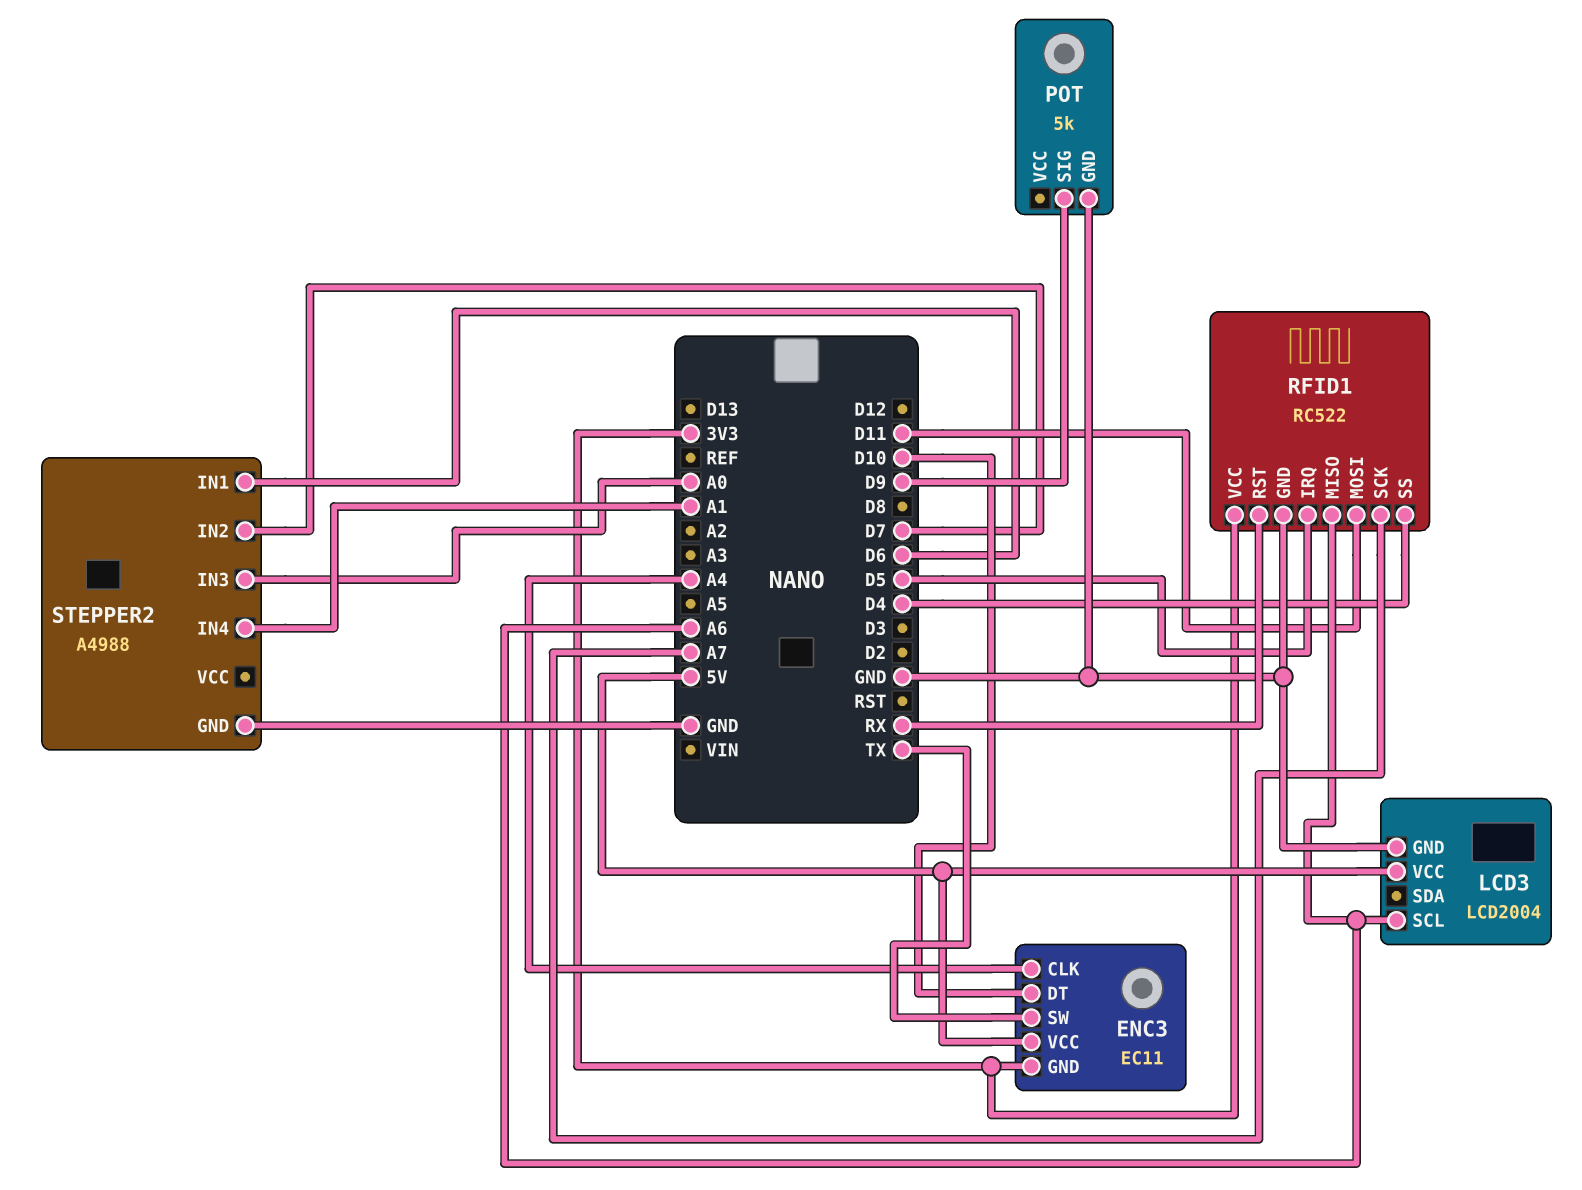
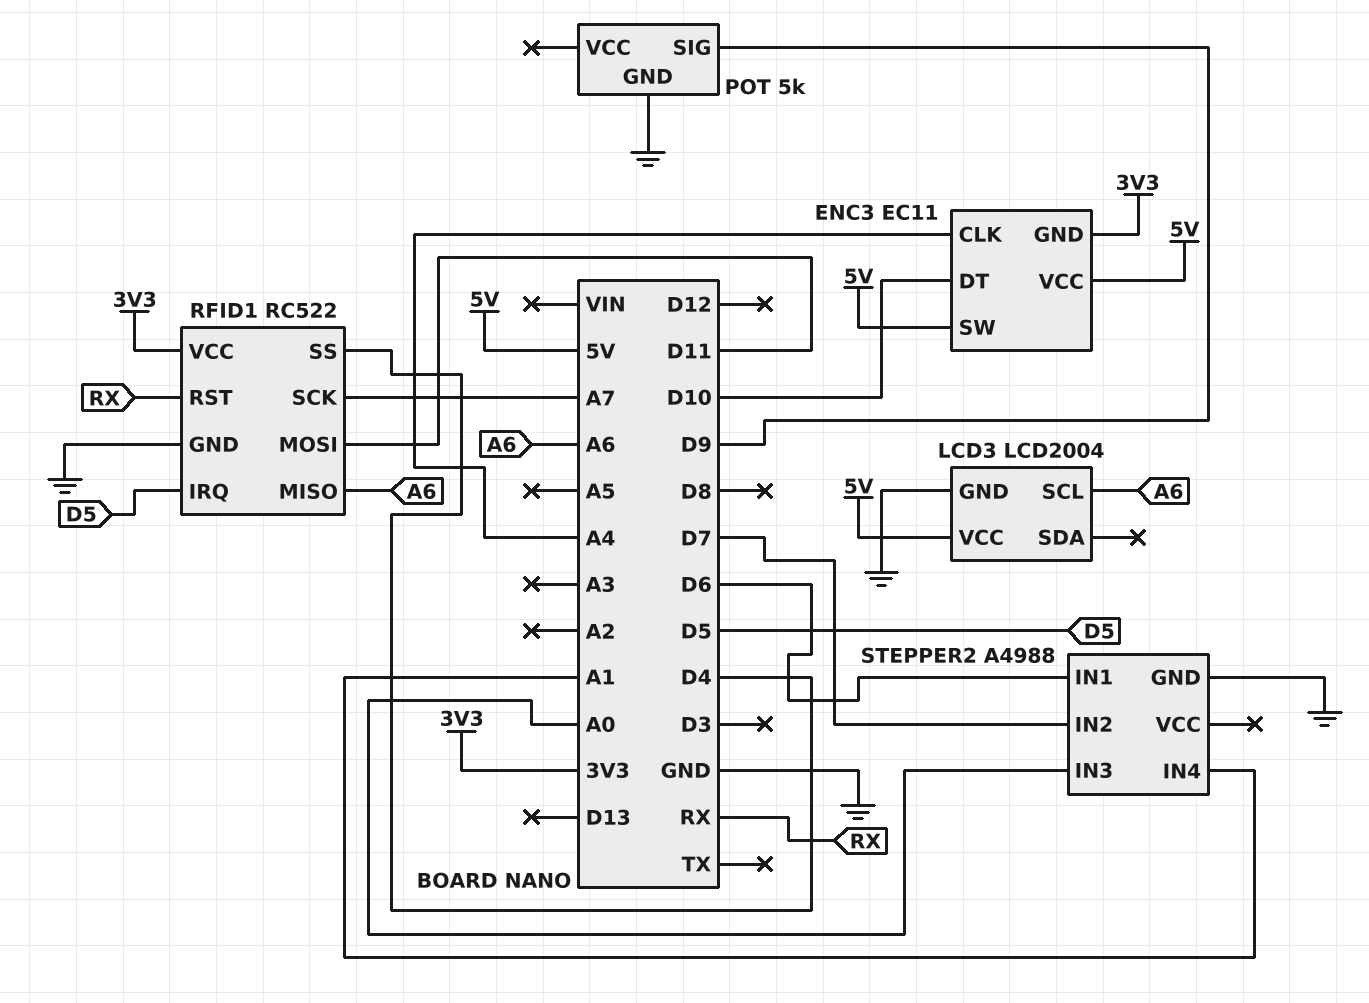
ENC3 pin SW: TX -> 5V

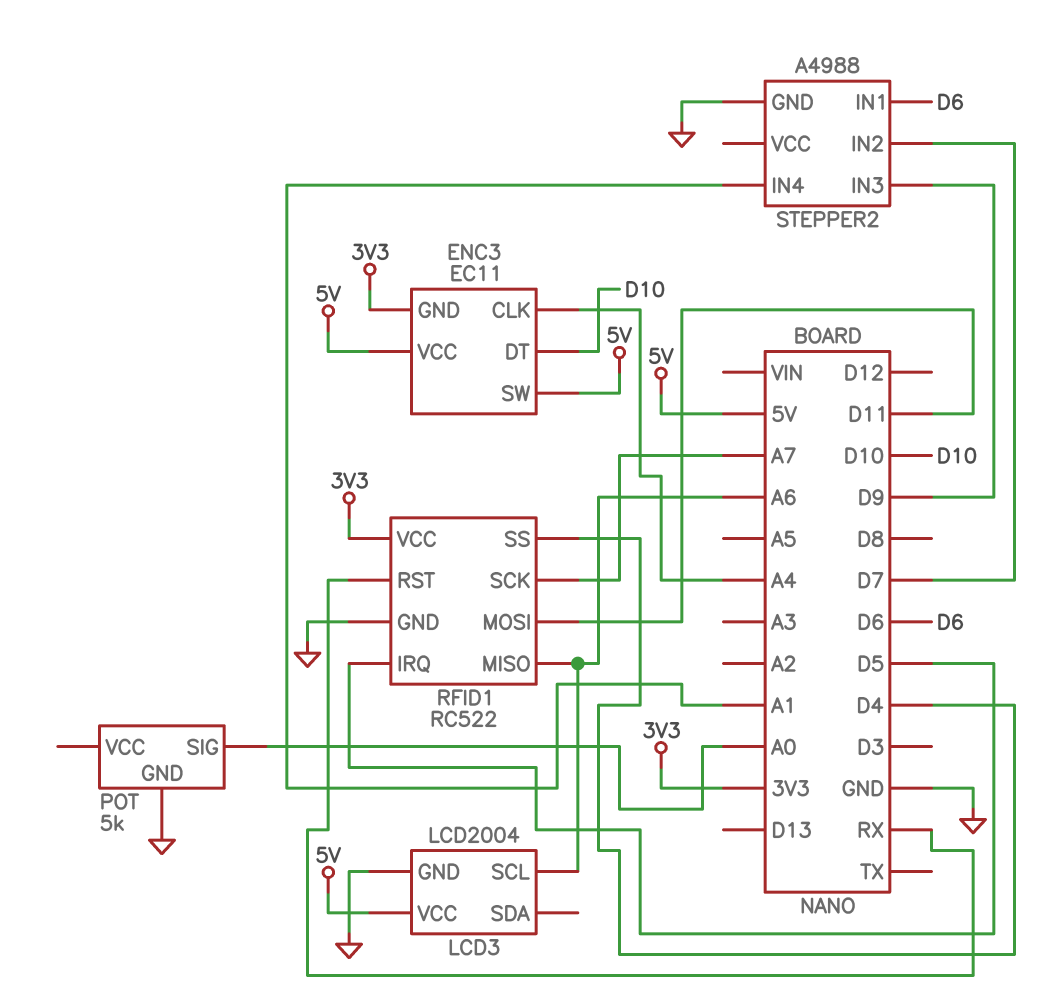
POT pin SIG: D9 -> A0
STEPPER2 pin IN3: A0 -> D9

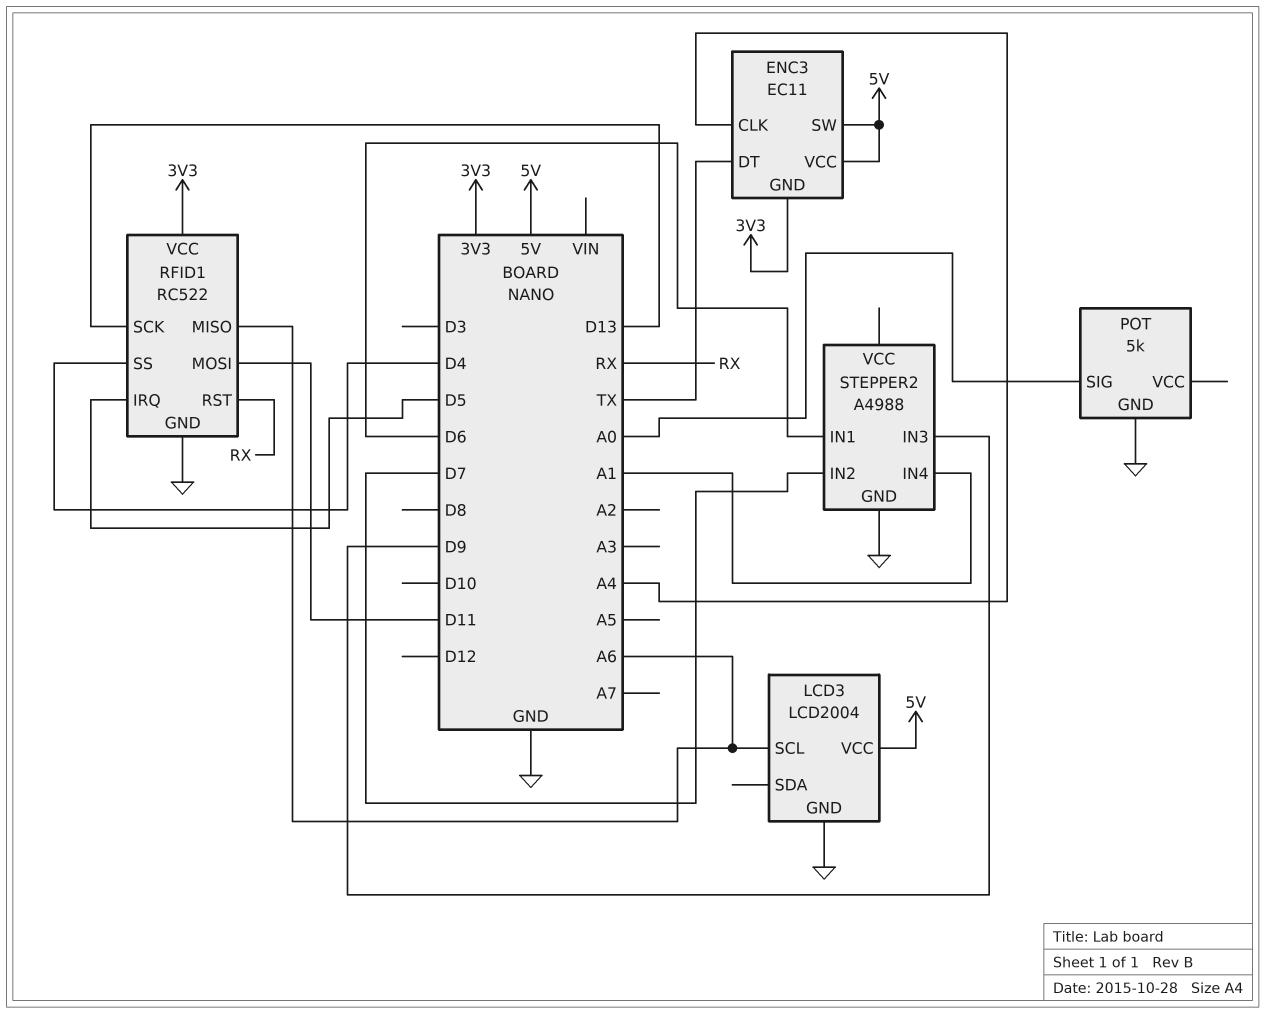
ENC3 pin DT: D10 -> TX
RFID1 pin SCK: A7 -> D13

